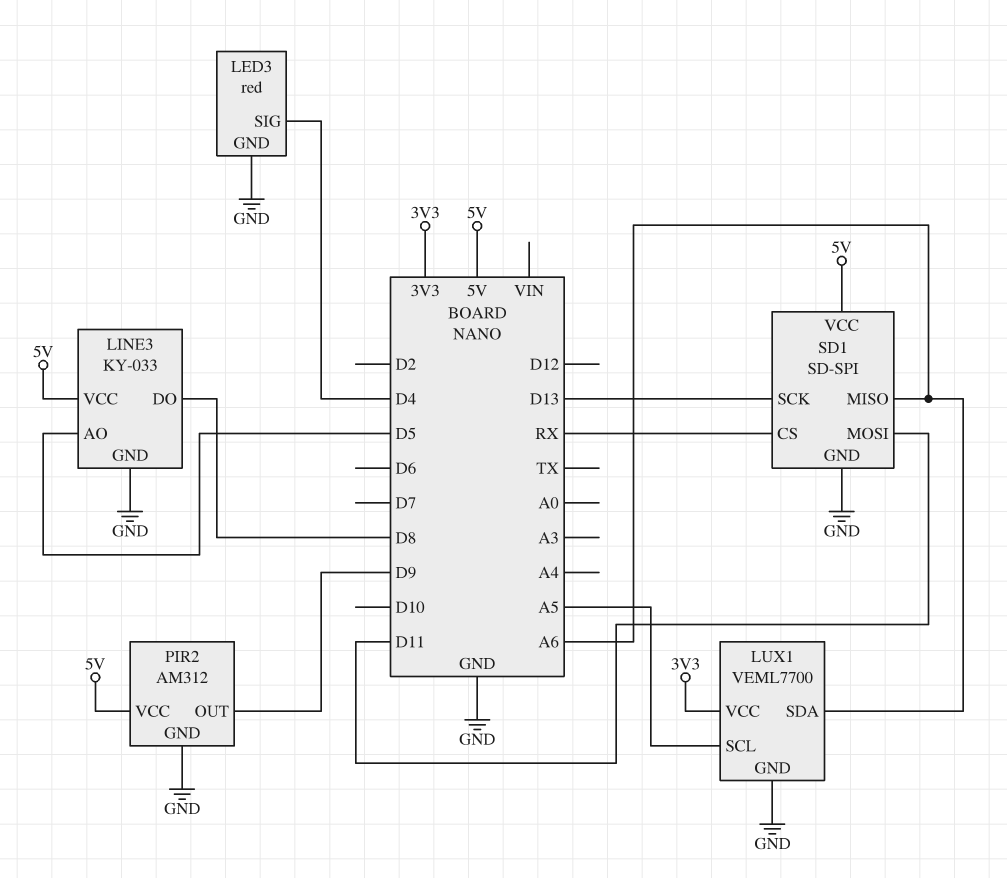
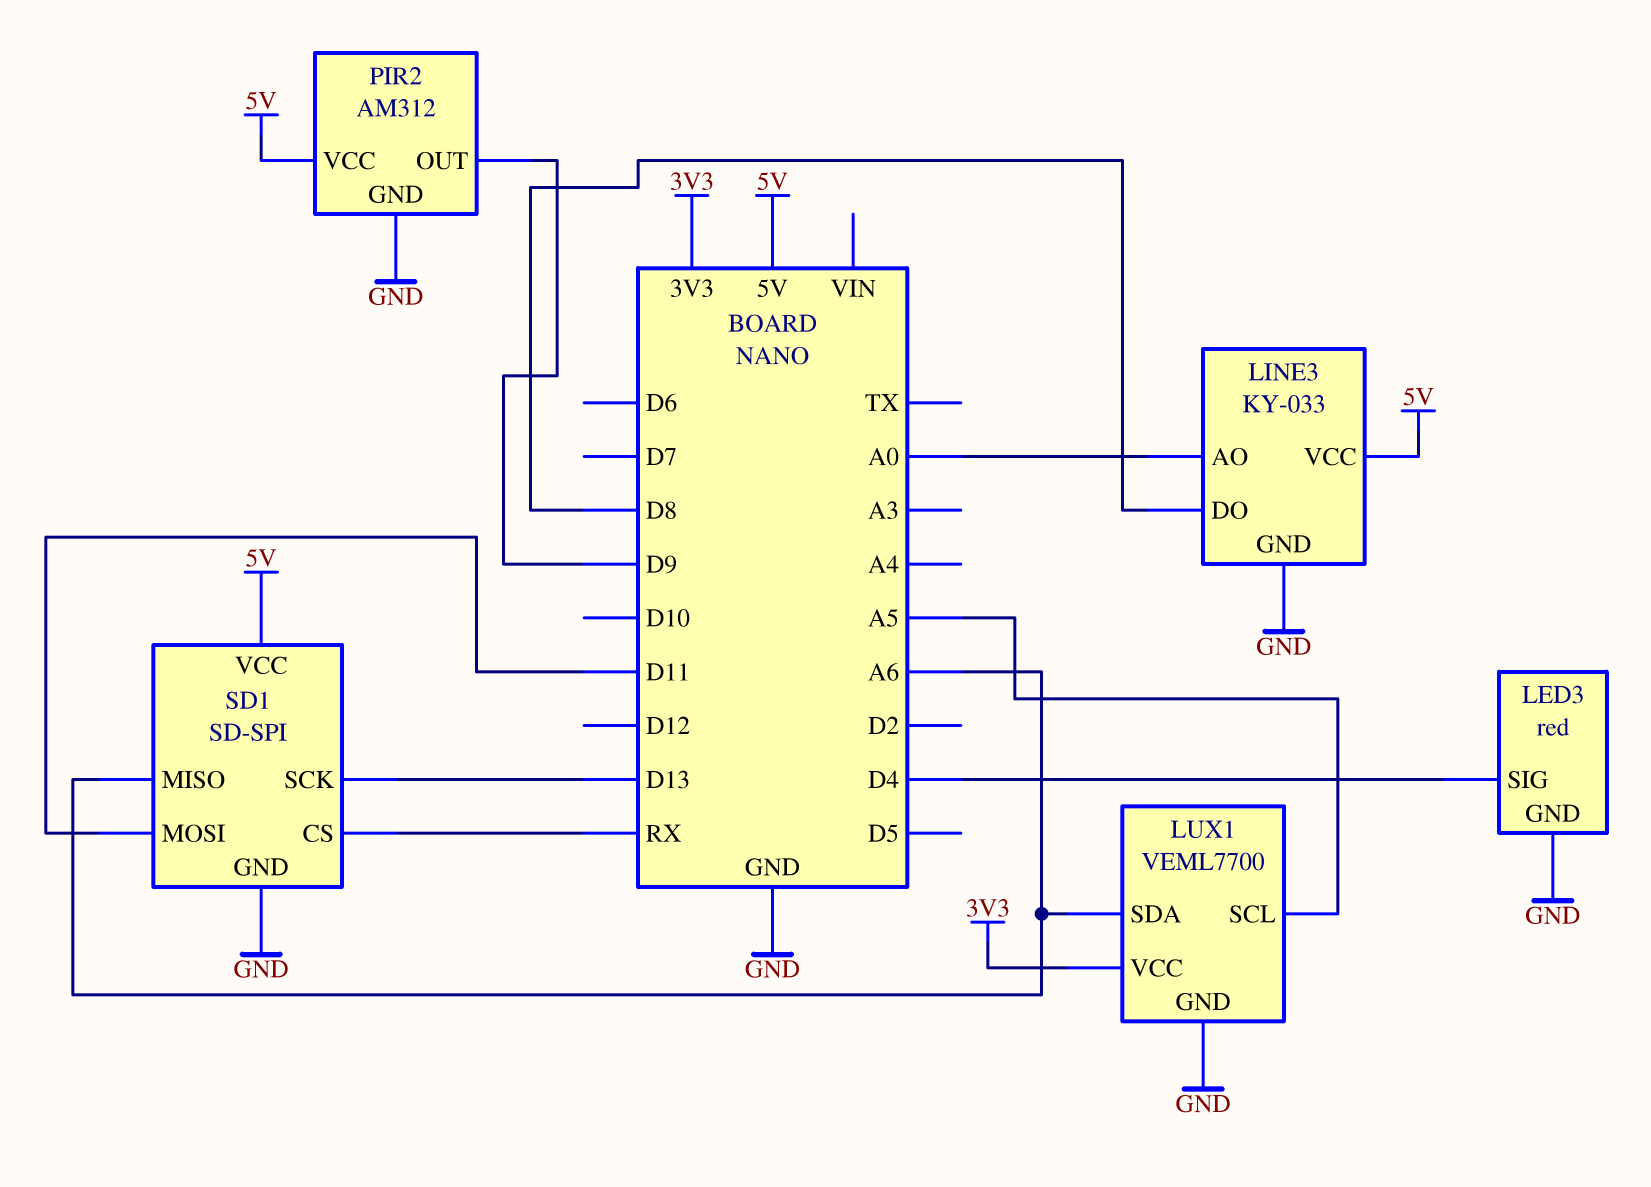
LINE3 pin AO: D5 -> A0

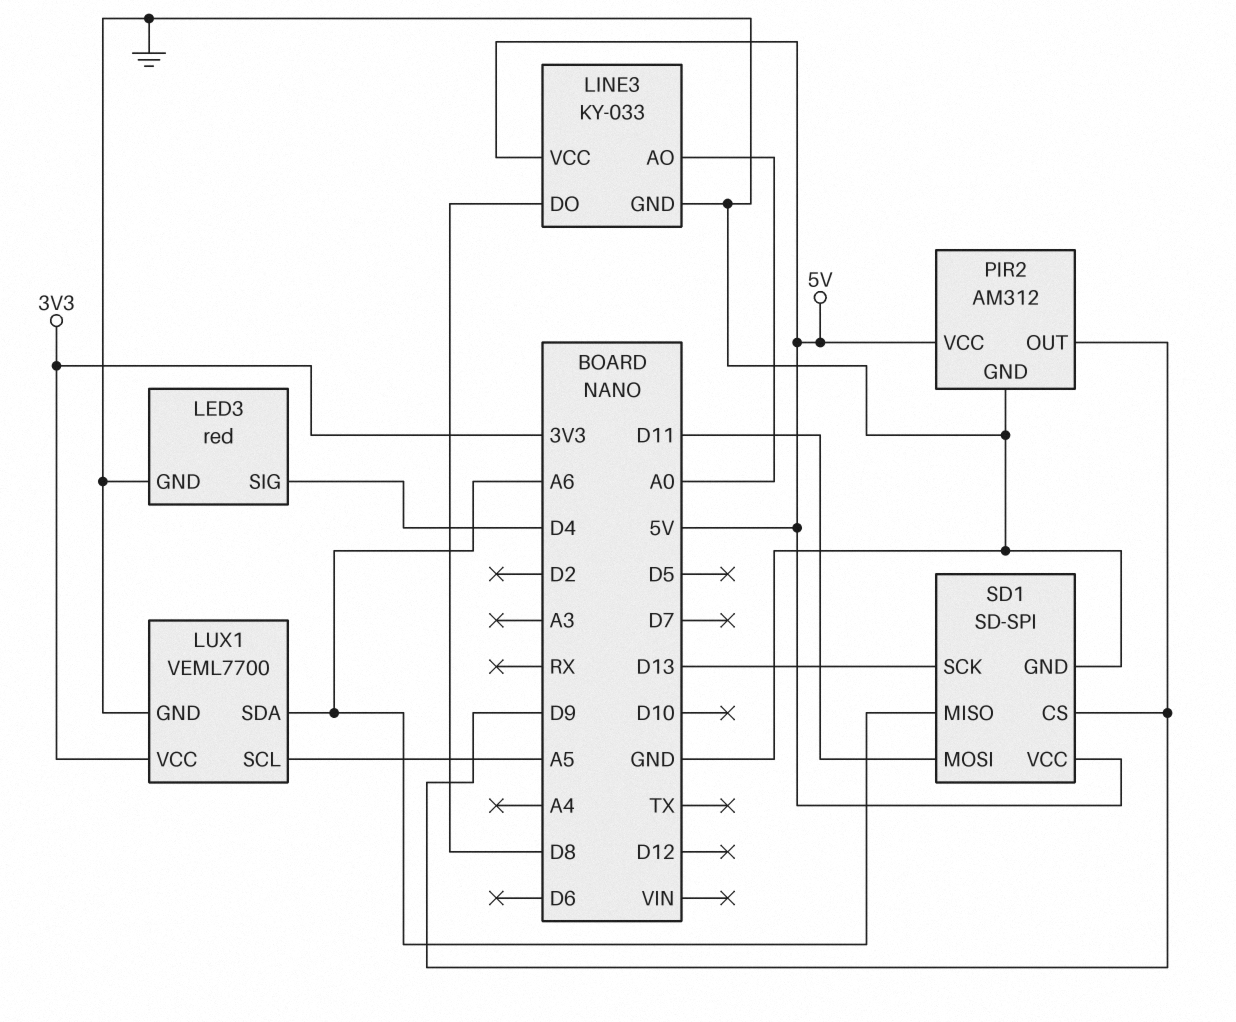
SD1 pin CS: RX -> D9

